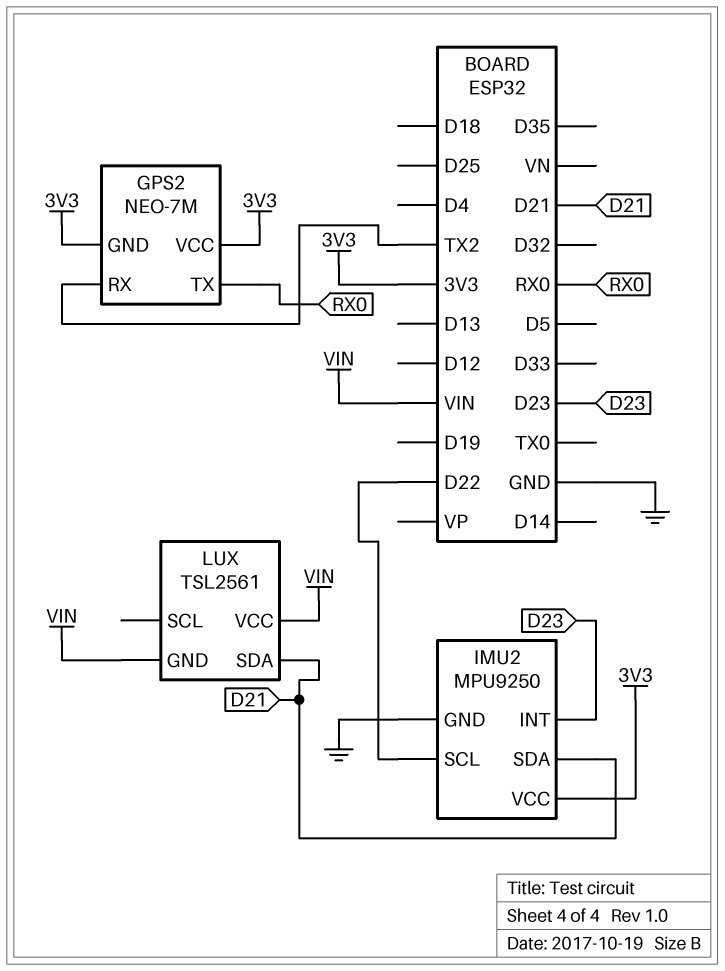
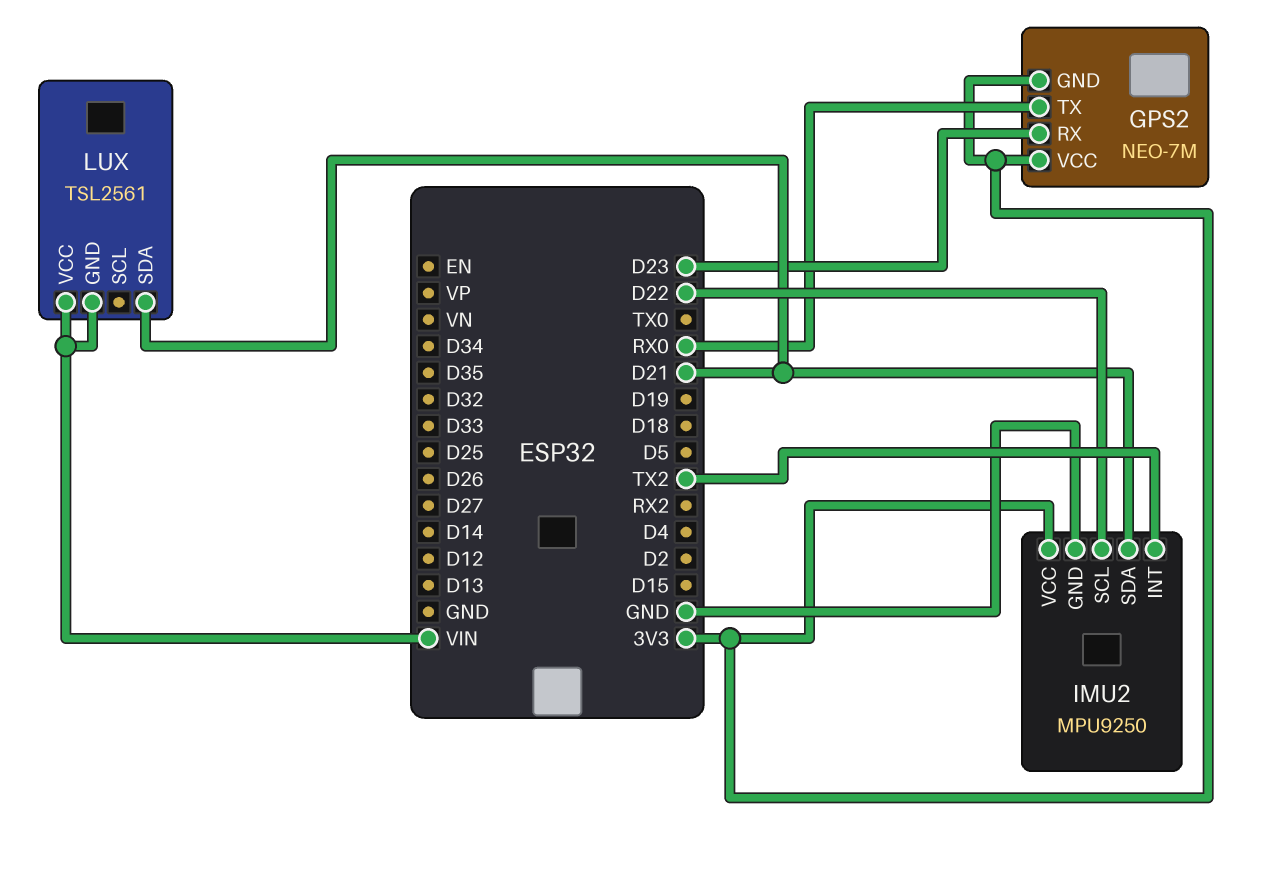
GPS2 pin RX: TX2 -> D23
IMU2 pin INT: D23 -> TX2

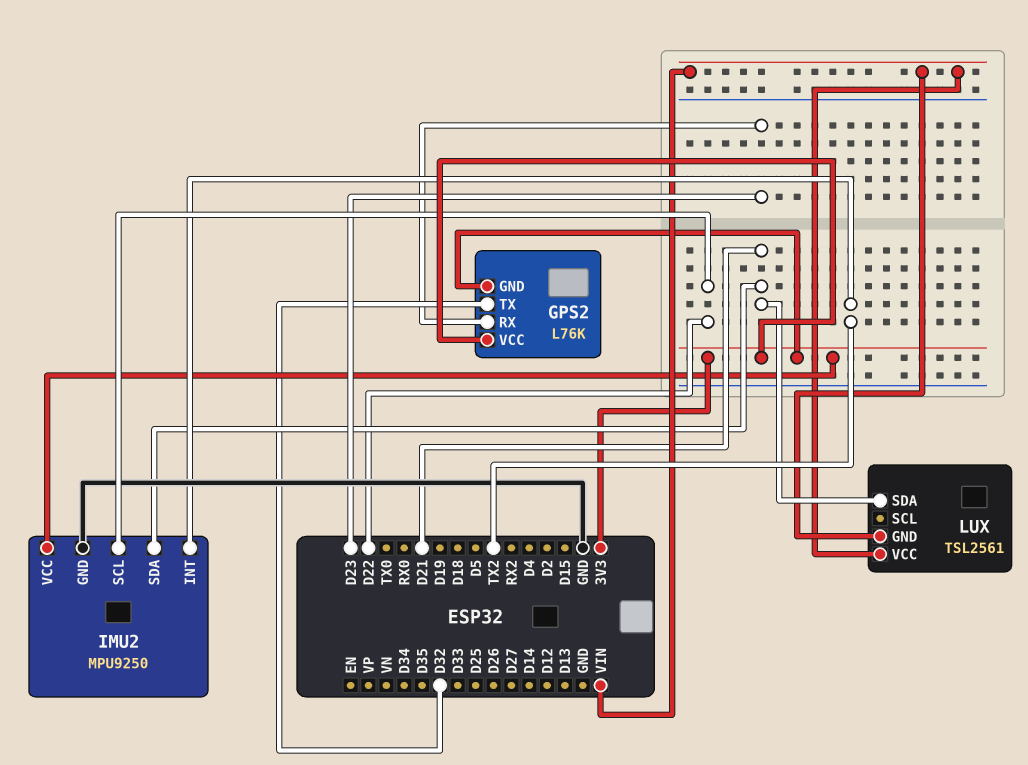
GPS2: NEO-7M -> L76K
GPS2 pin TX: RX0 -> D32

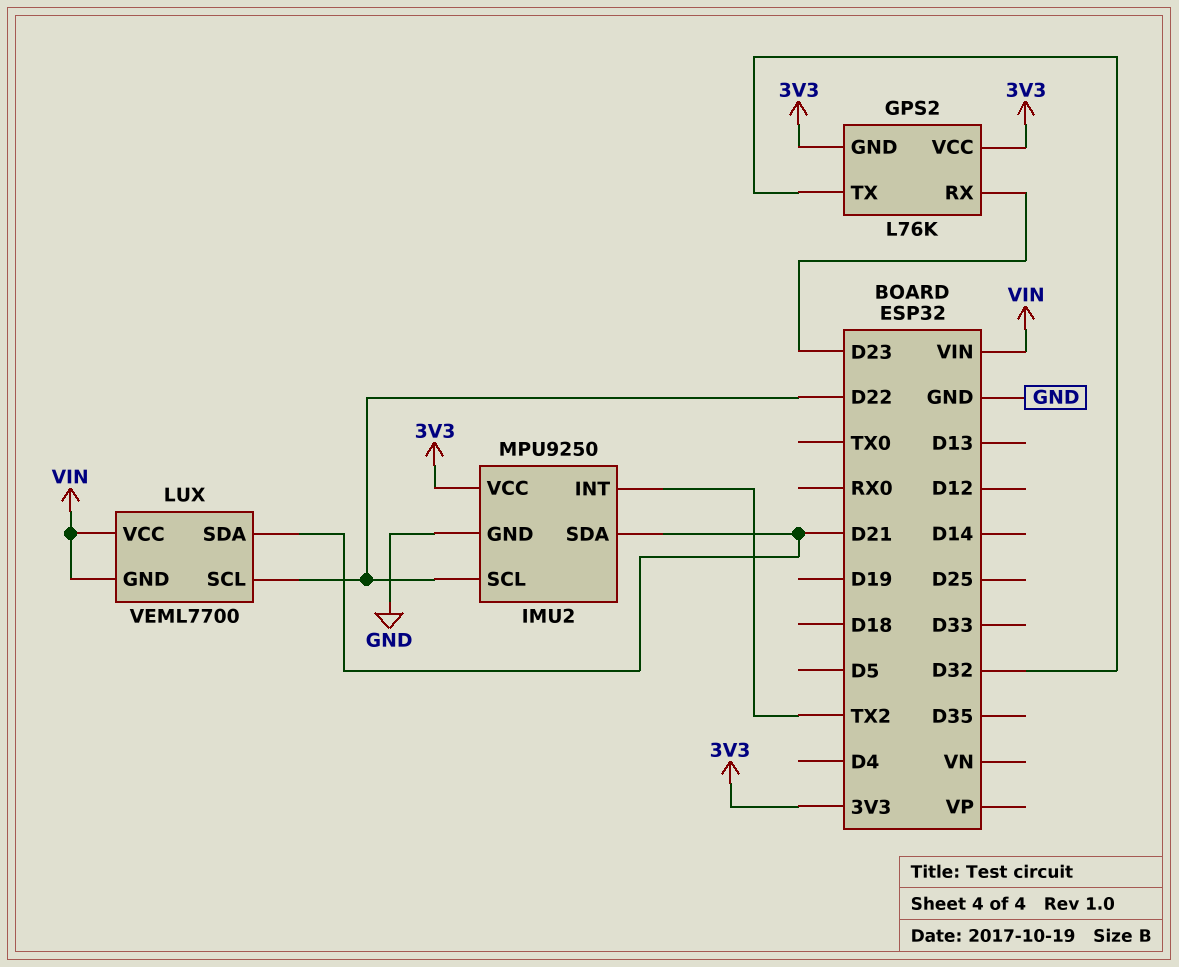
LUX: TSL2561 -> VEML7700
LUX pin SCL: none -> D22

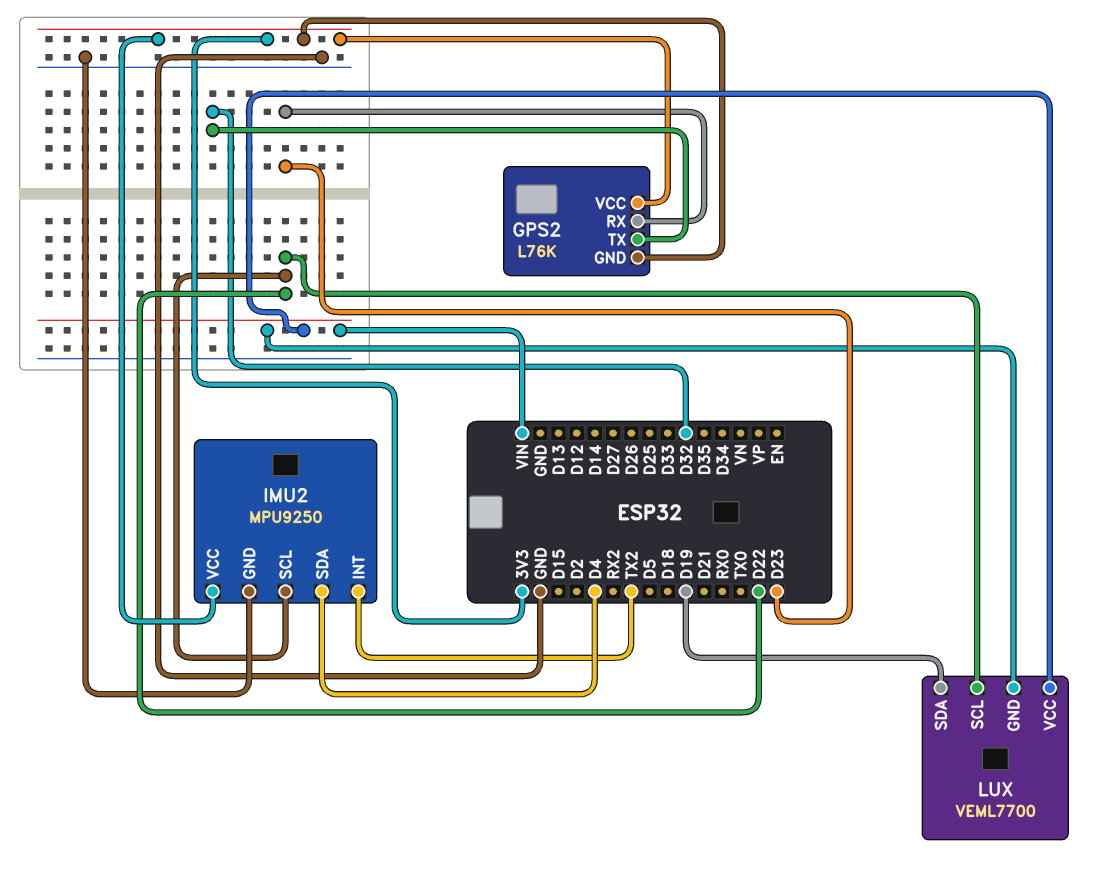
IMU2 pin SDA: D21 -> D4
LUX pin SDA: D21 -> D19

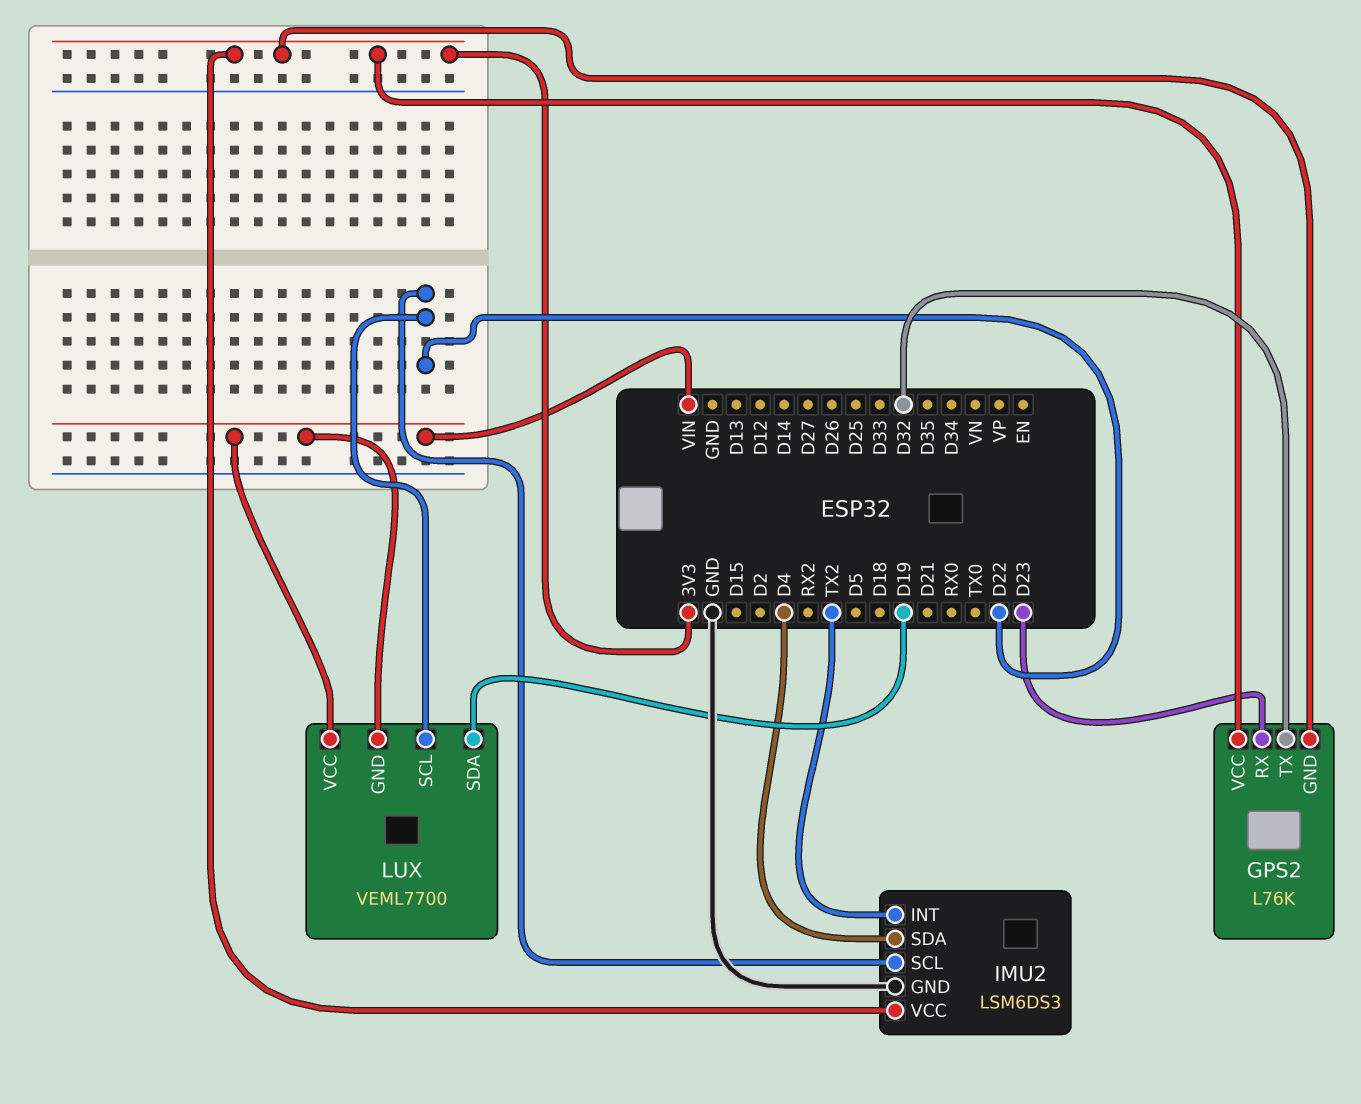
IMU2: MPU9250 -> LSM6DS3

